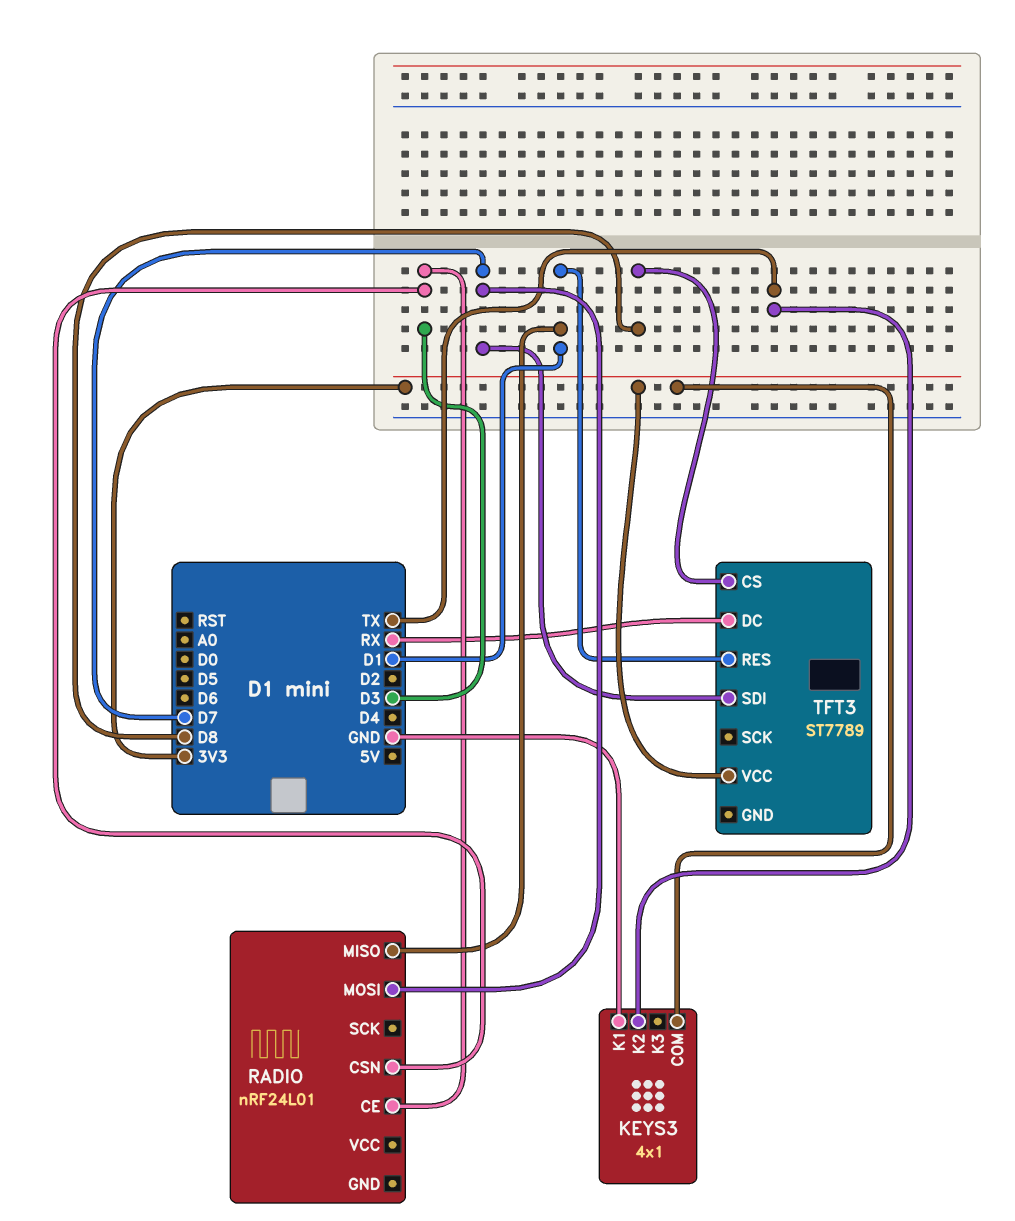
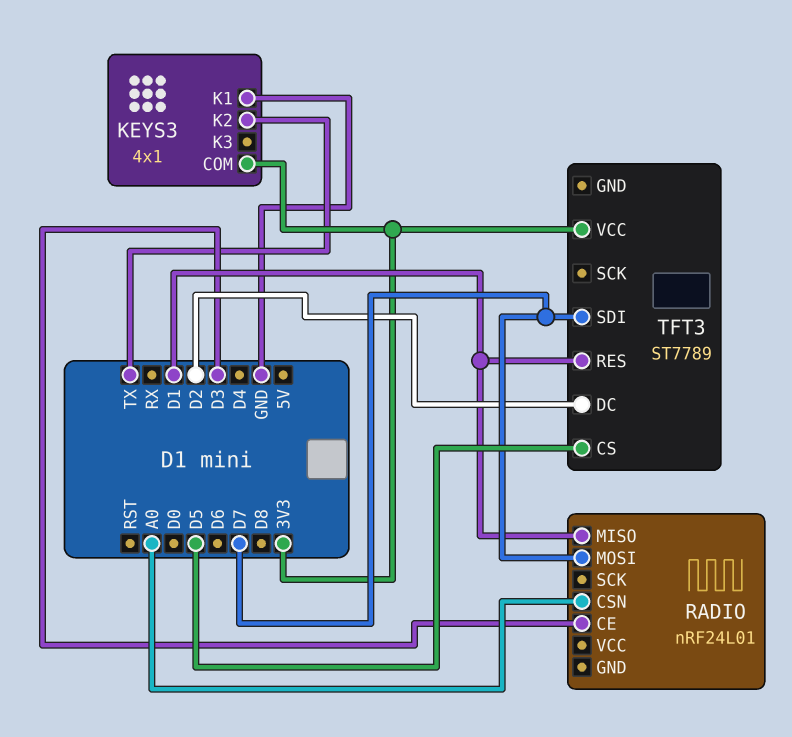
RADIO pin CSN: D3 -> A0
TFT3 pin CS: D8 -> D5
TFT3 pin DC: RX -> D2

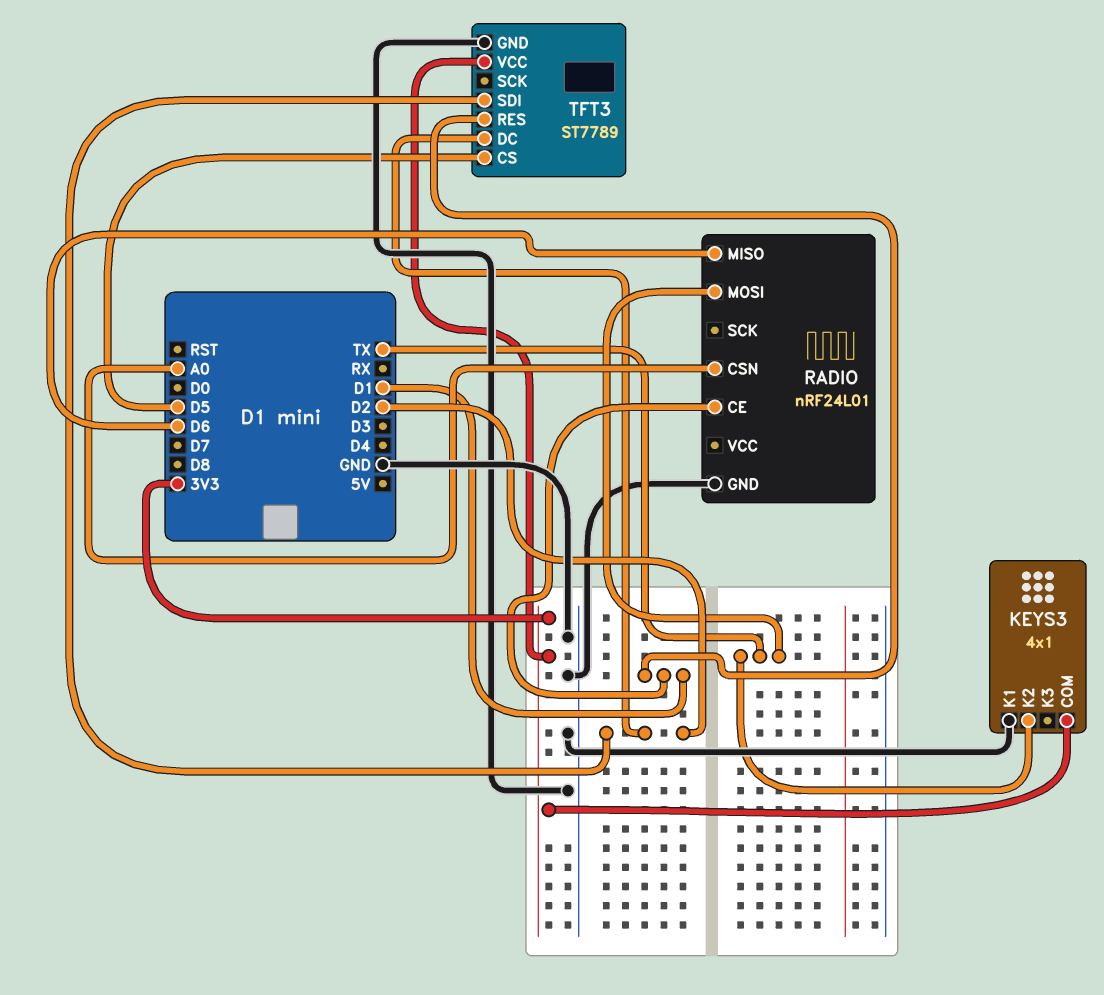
RADIO pin CE: D3 -> D1
RADIO pin GND: none -> GND
RADIO pin MISO: D1 -> D6
RADIO pin MOSI: D7 -> TX
TFT3 pin GND: none -> GND
TFT3 pin SDI: D7 -> D2

